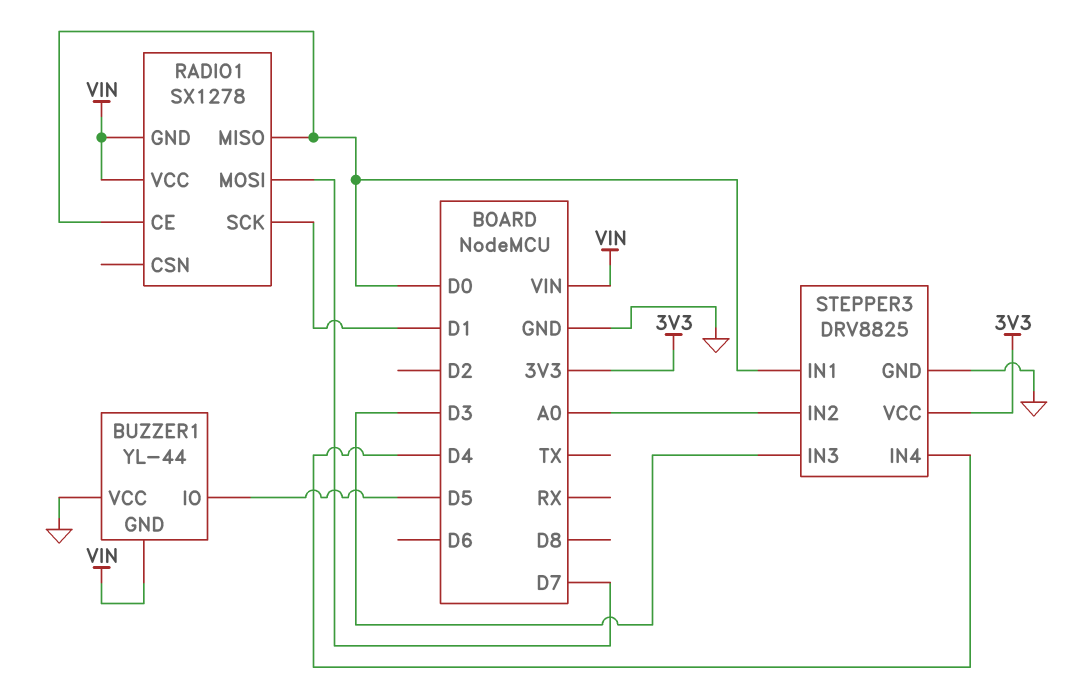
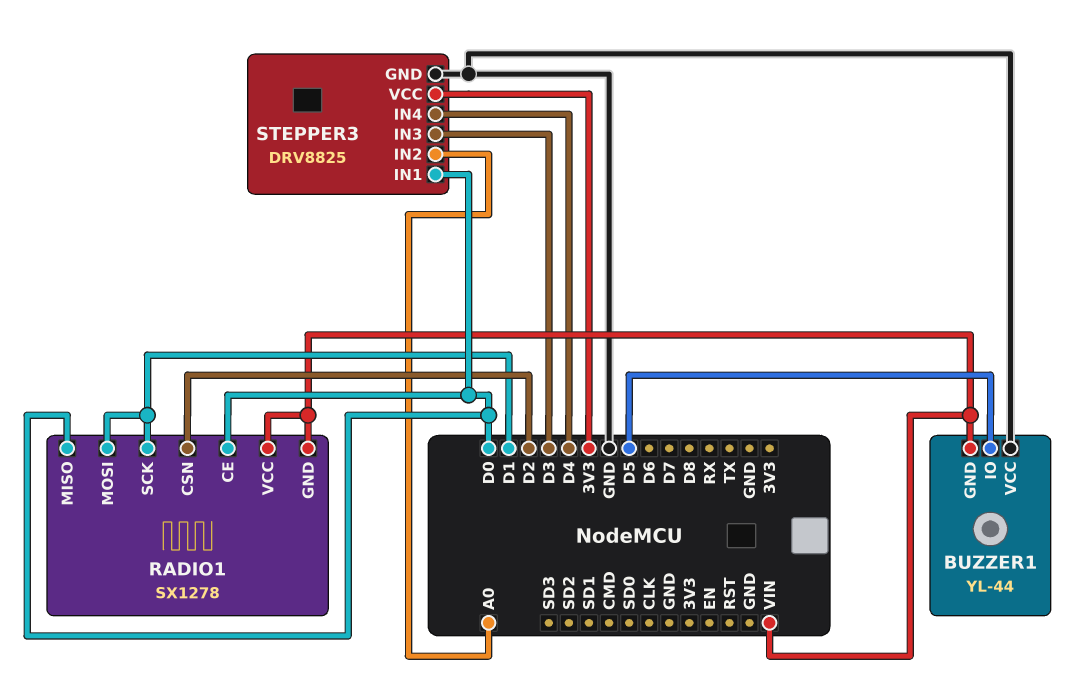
RADIO1 pin CSN: none -> D2
RADIO1 pin MOSI: D7 -> D1

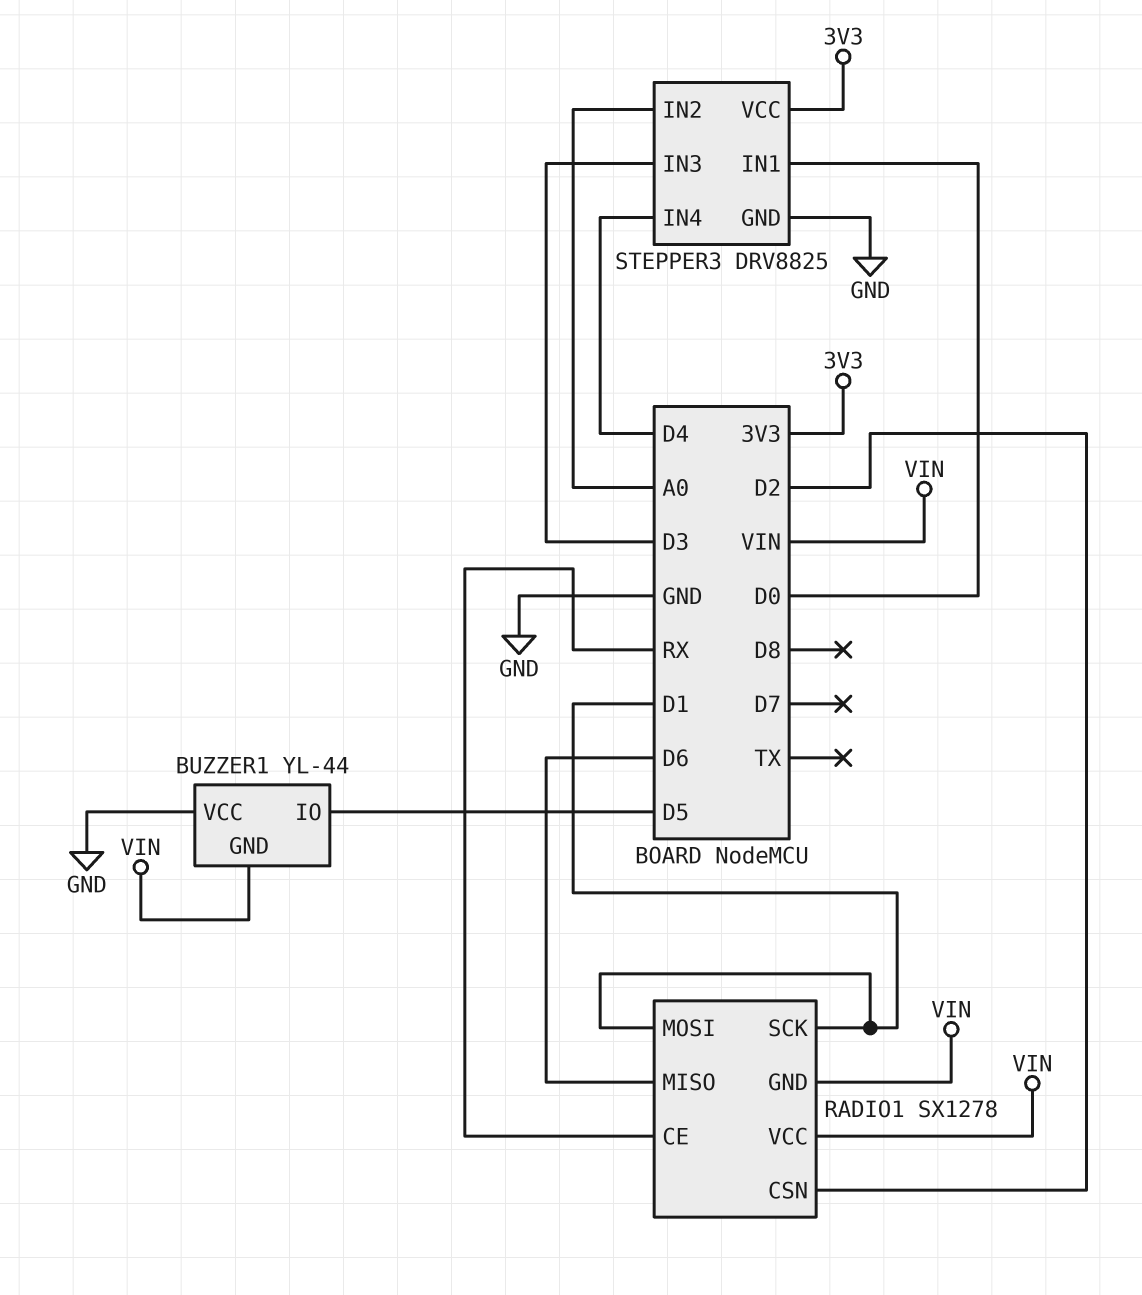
RADIO1 pin CE: D0 -> RX
RADIO1 pin MISO: D0 -> D6

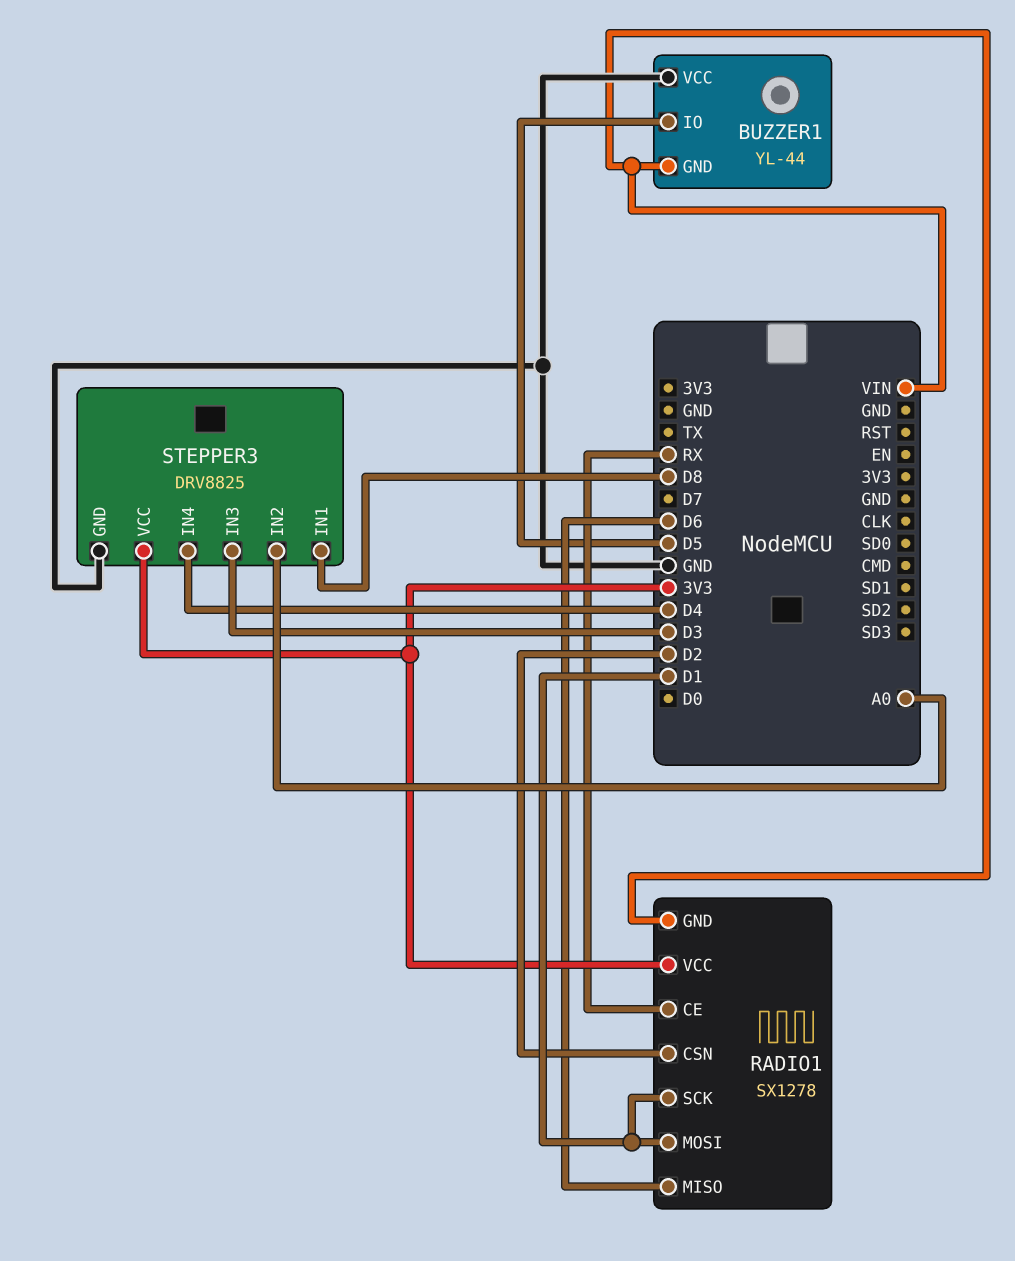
RADIO1 pin VCC: VIN -> 3V3
STEPPER3 pin IN1: D0 -> D8

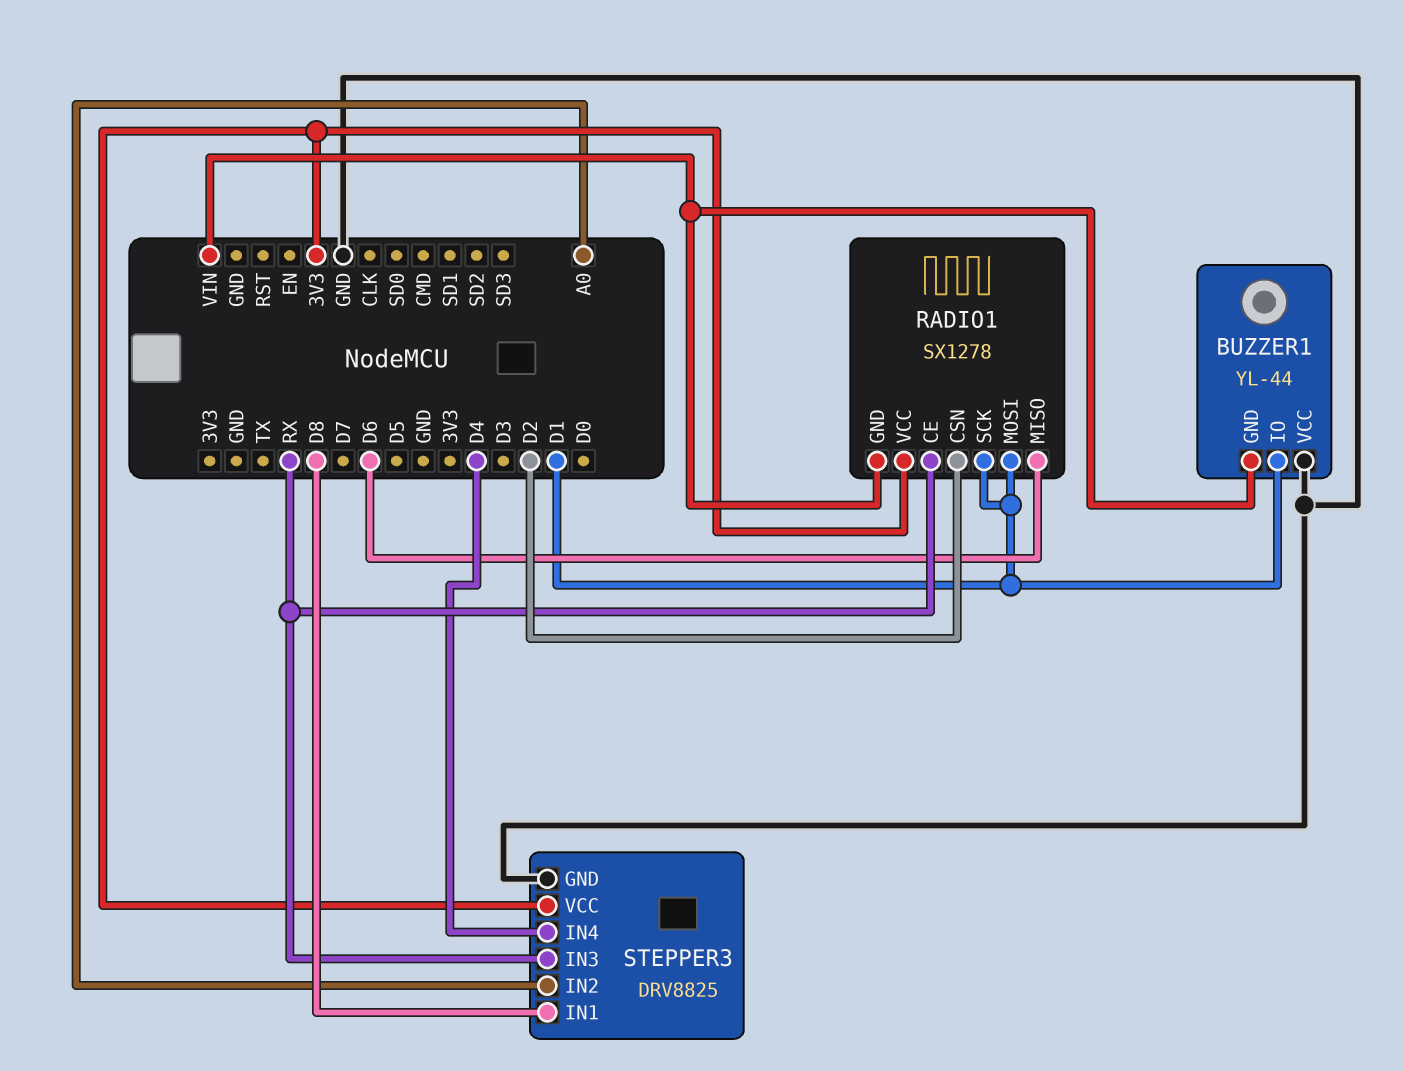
BUZZER1 pin IO: D5 -> D1
STEPPER3 pin IN3: D3 -> RX

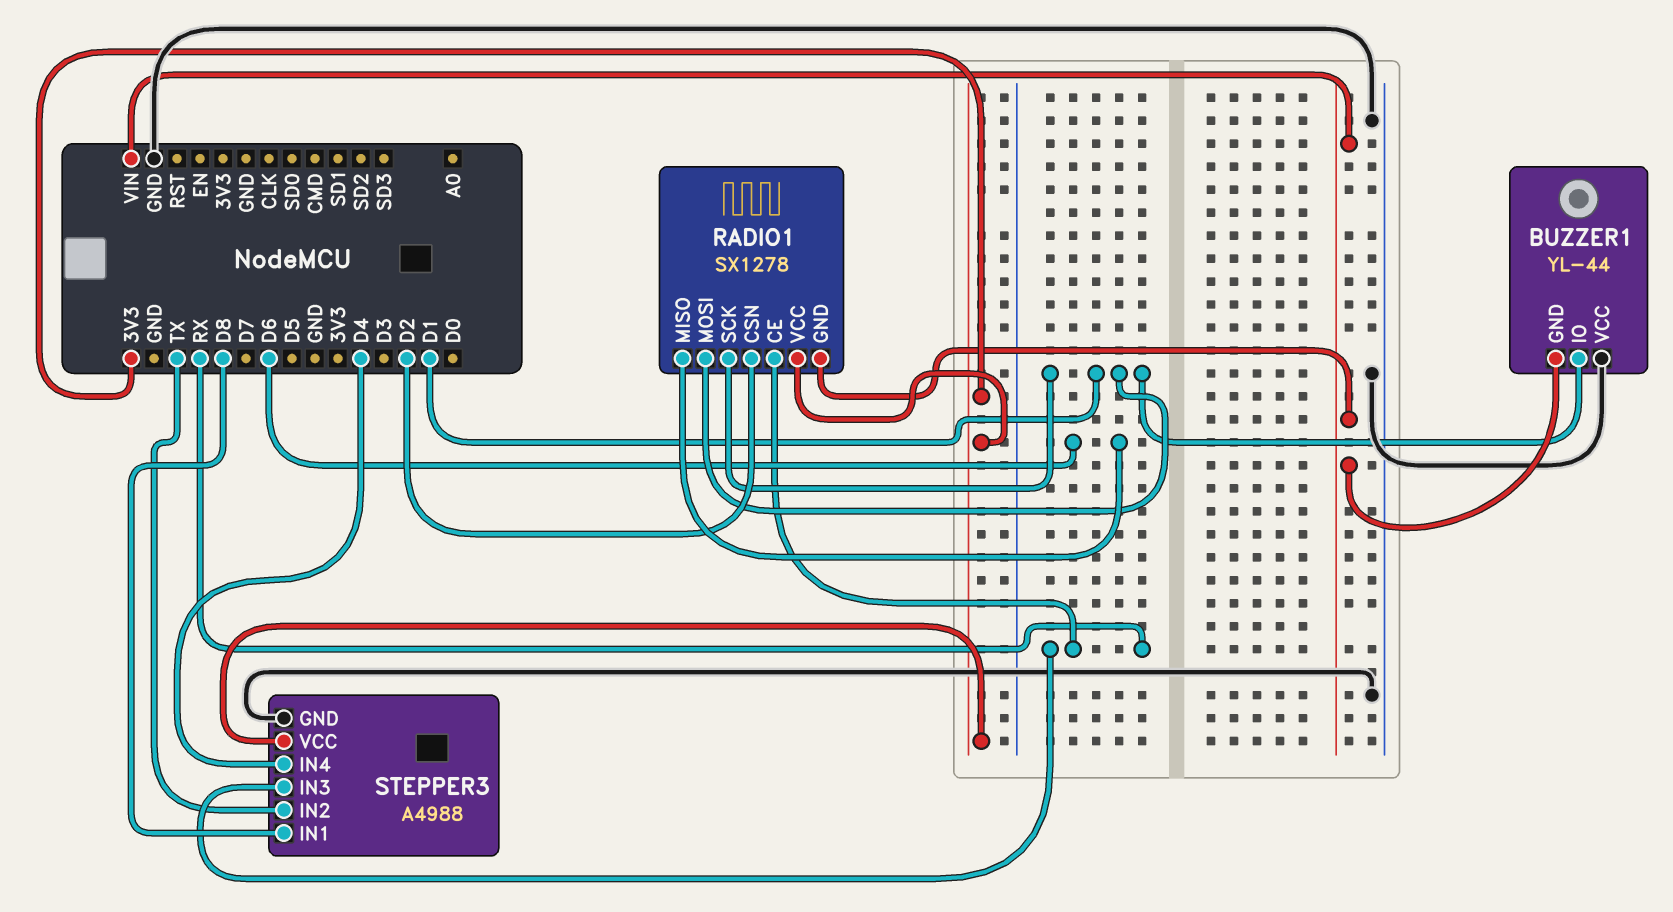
STEPPER3: DRV8825 -> A4988
STEPPER3 pin IN2: A0 -> TX

